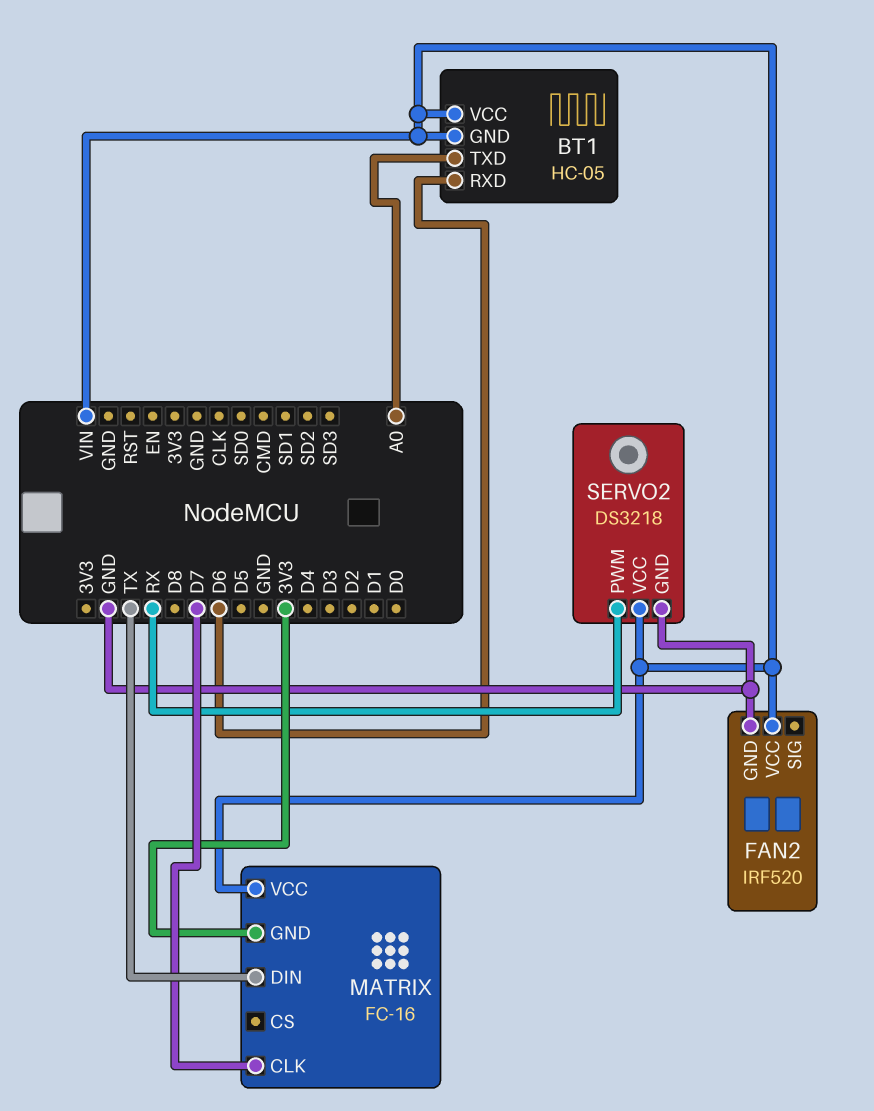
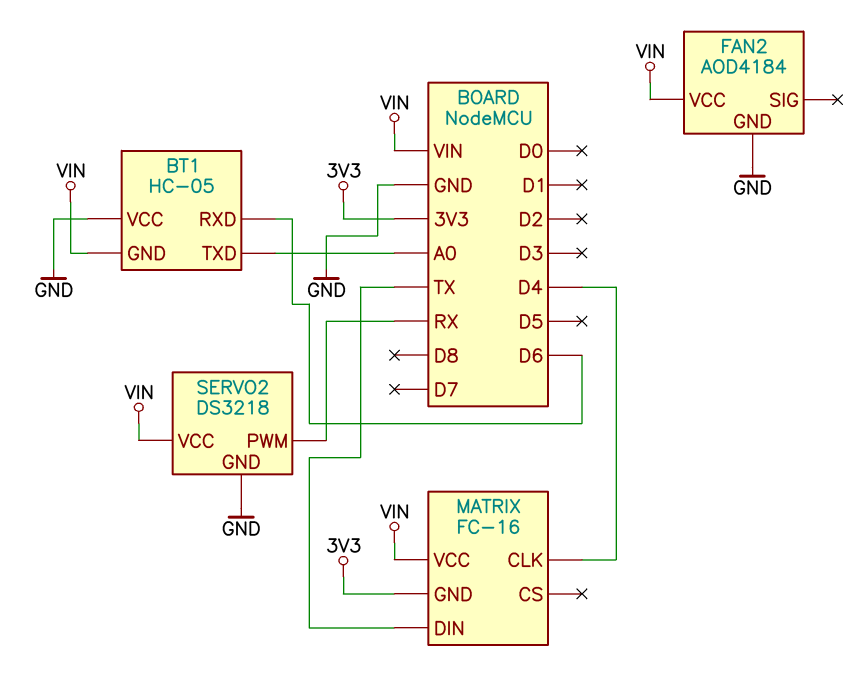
BT1 pin VCC: VIN -> GND
FAN2: IRF520 -> AOD4184
MATRIX pin CLK: D7 -> D4

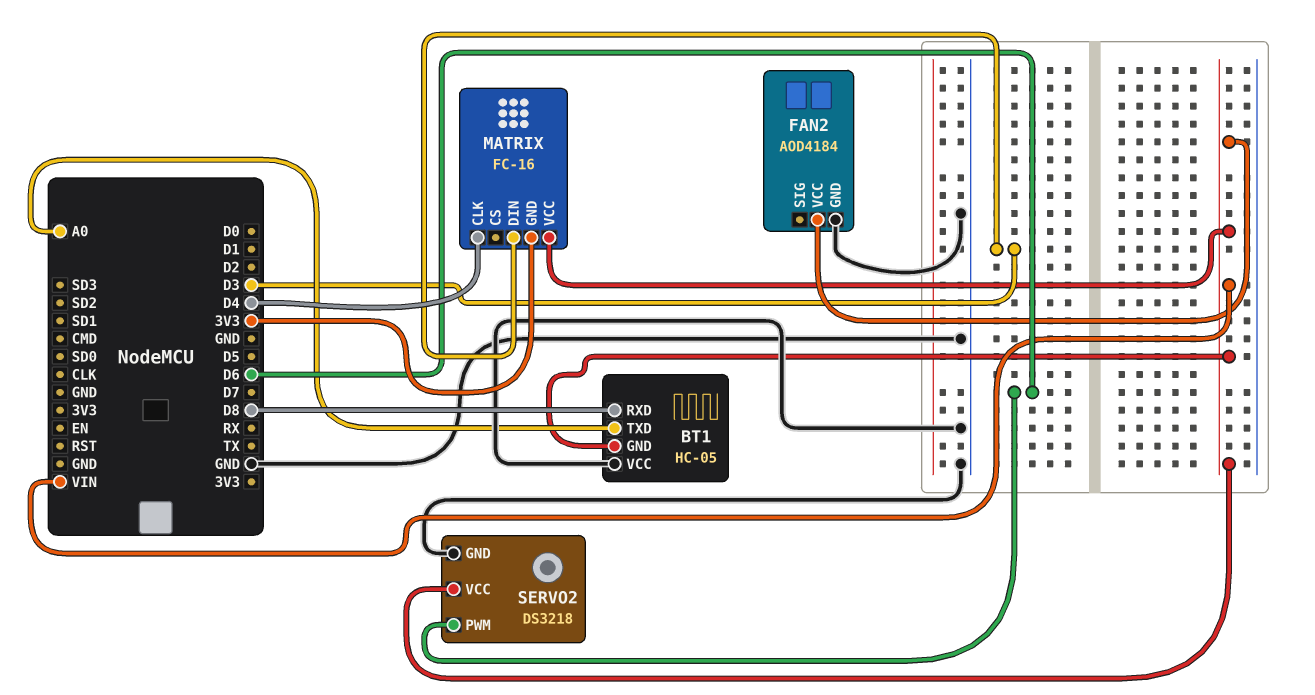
BT1 pin RXD: D6 -> D8
MATRIX pin DIN: TX -> D3
SERVO2 pin PWM: RX -> D6

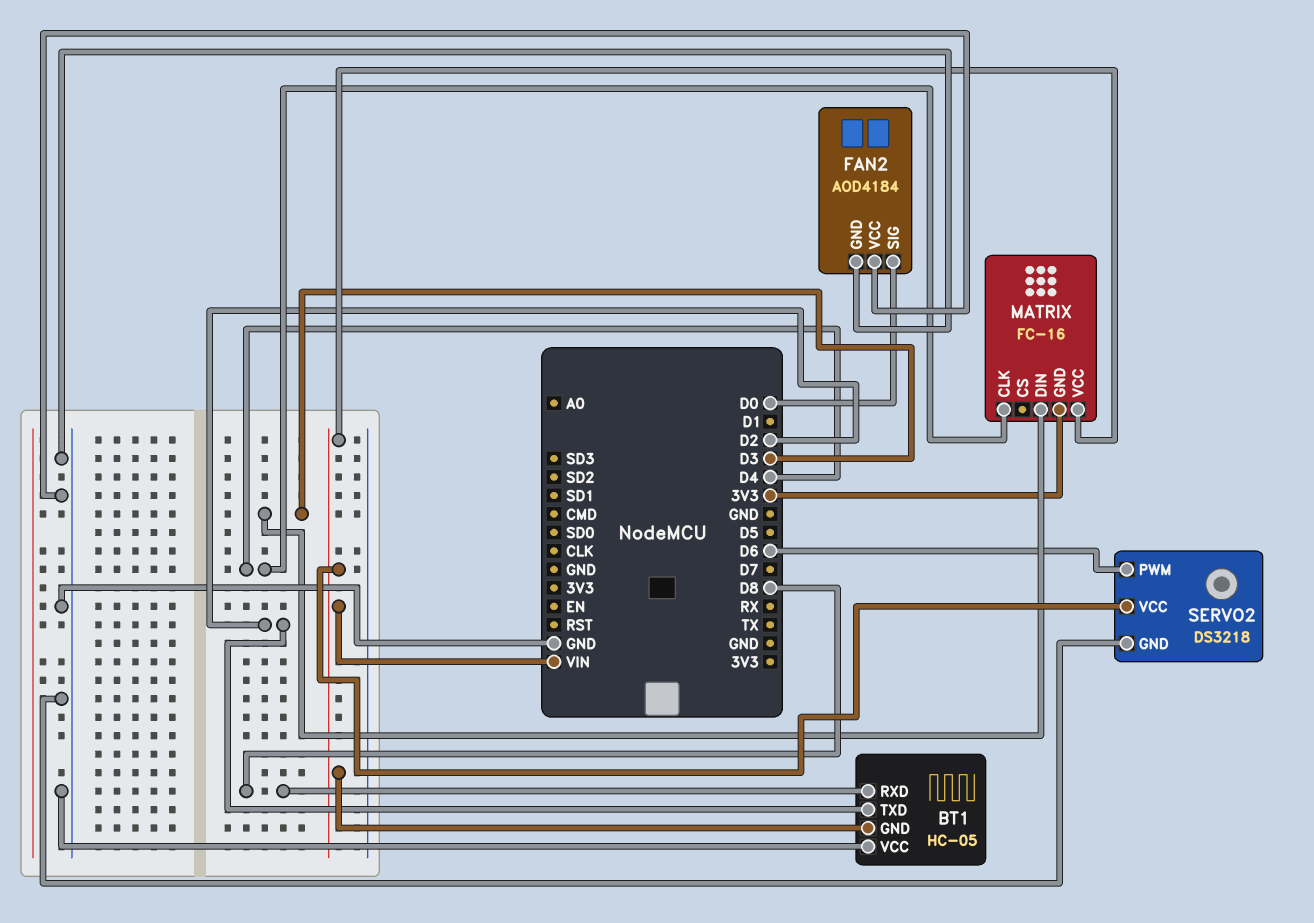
BT1 pin TXD: A0 -> D2
FAN2 pin SIG: none -> D0
FAN2 pin VCC: VIN -> GND

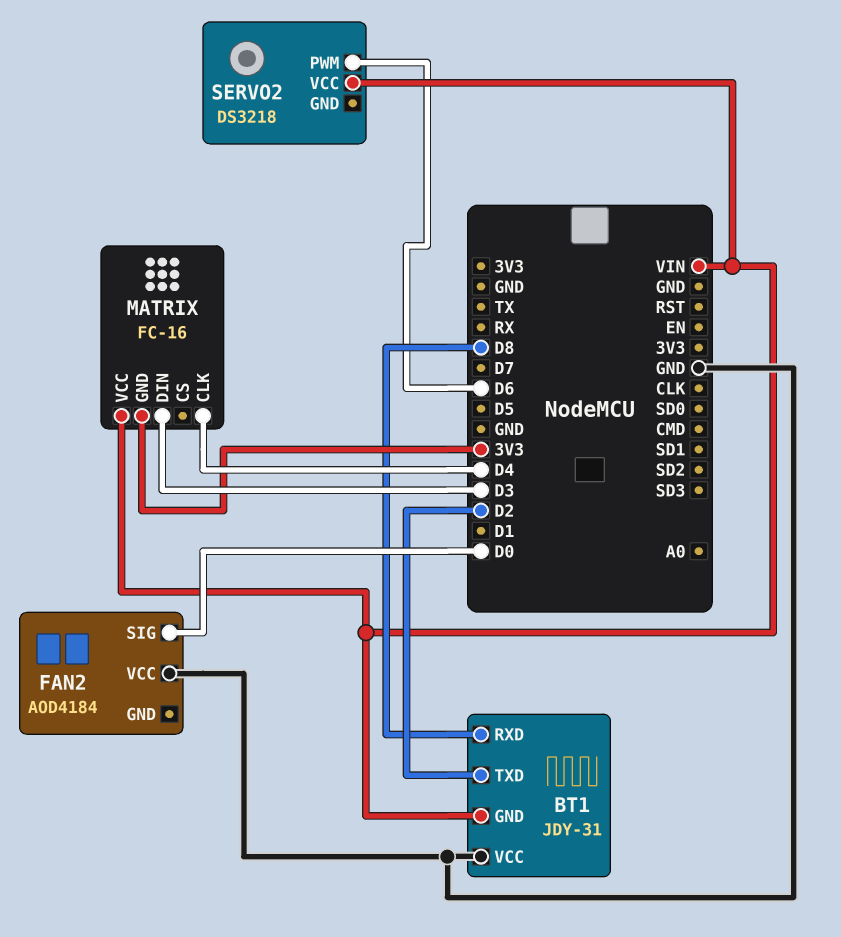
BT1: HC-05 -> JDY-31
FAN2 pin GND: GND -> none
SERVO2 pin GND: GND -> none

